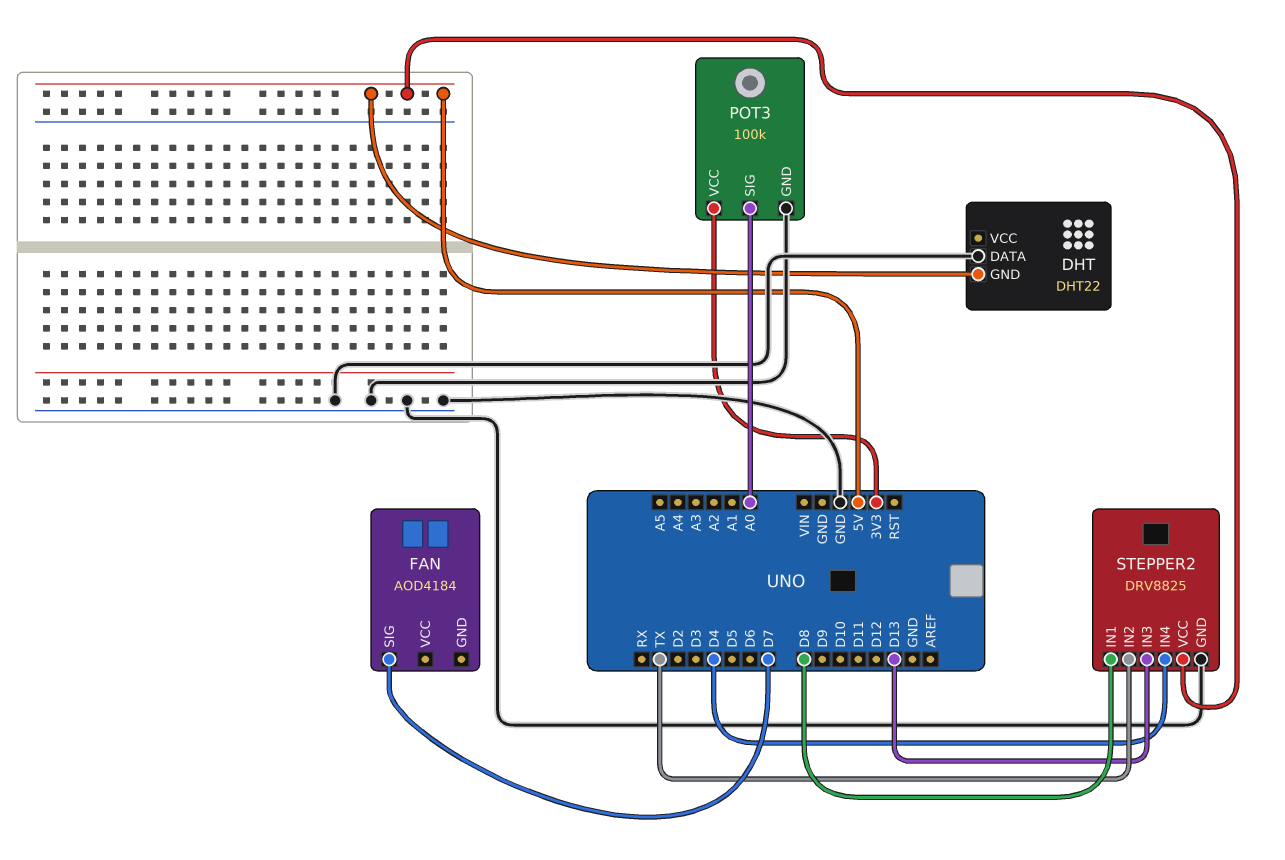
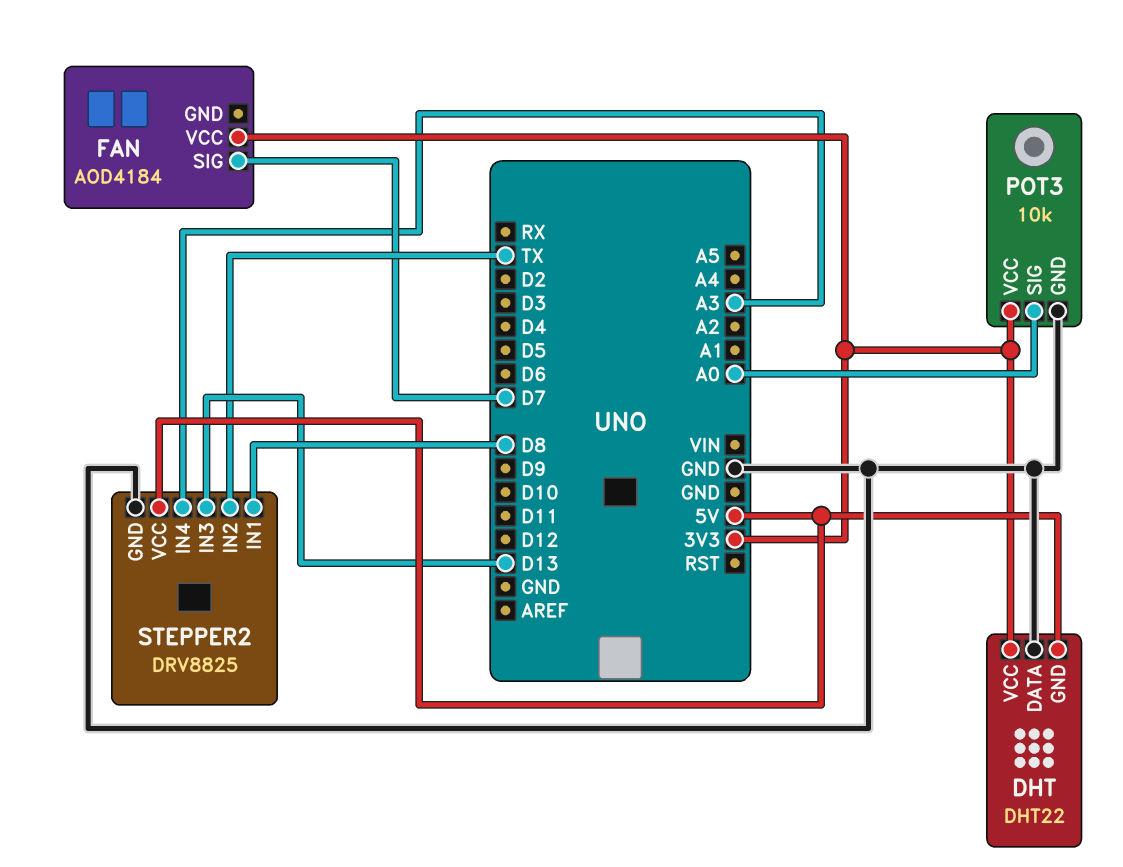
DHT pin VCC: none -> 3V3
FAN pin VCC: none -> 3V3
POT3: 100k -> 10k
STEPPER2 pin IN4: D4 -> A3

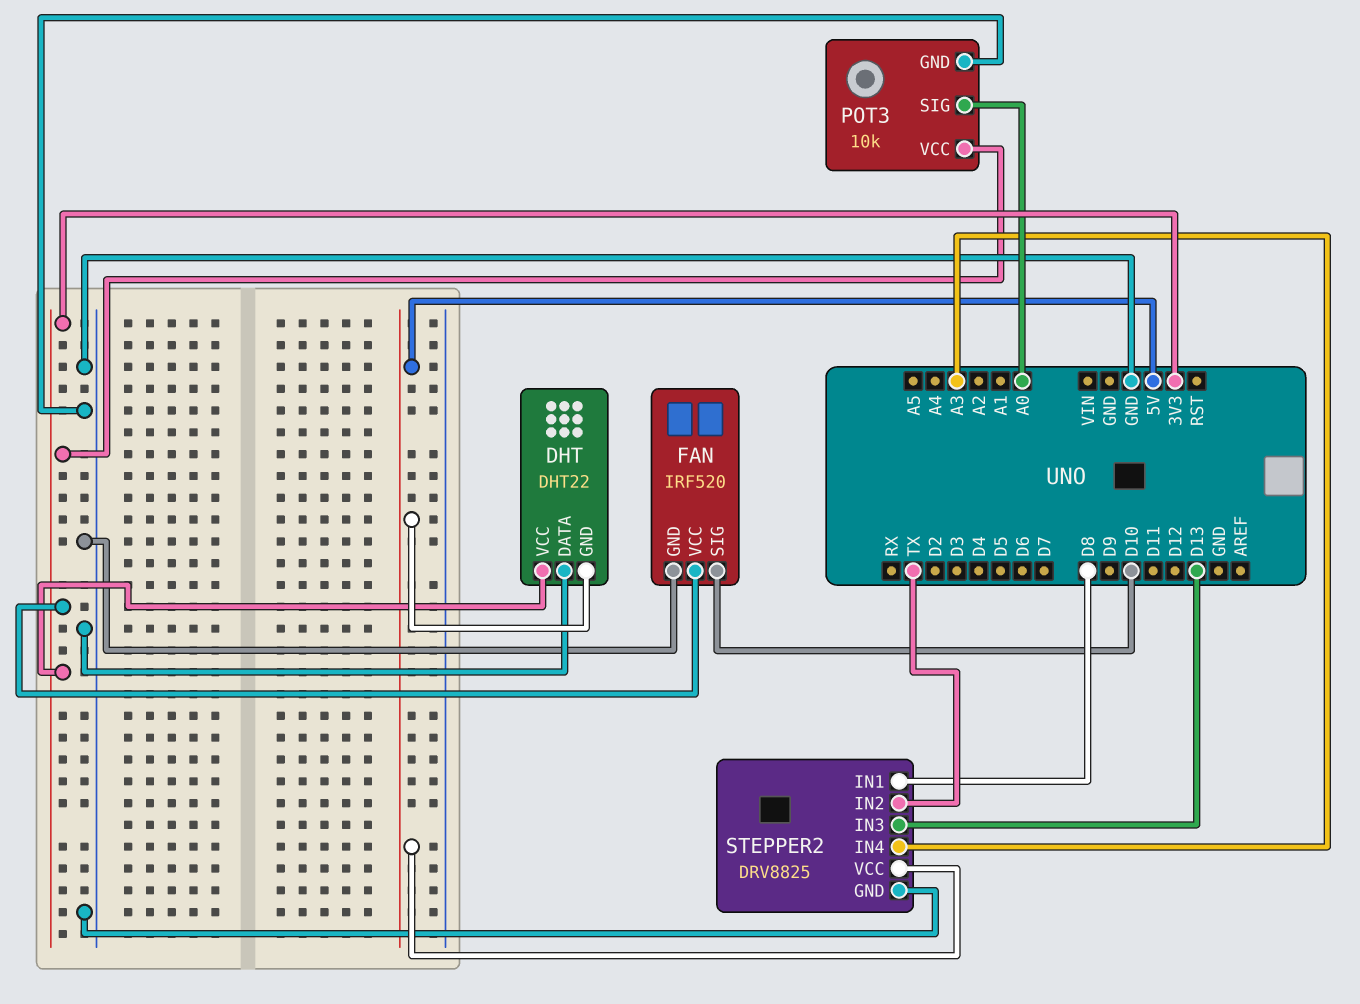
FAN: AOD4184 -> IRF520
FAN pin GND: none -> GND
FAN pin SIG: D7 -> D10

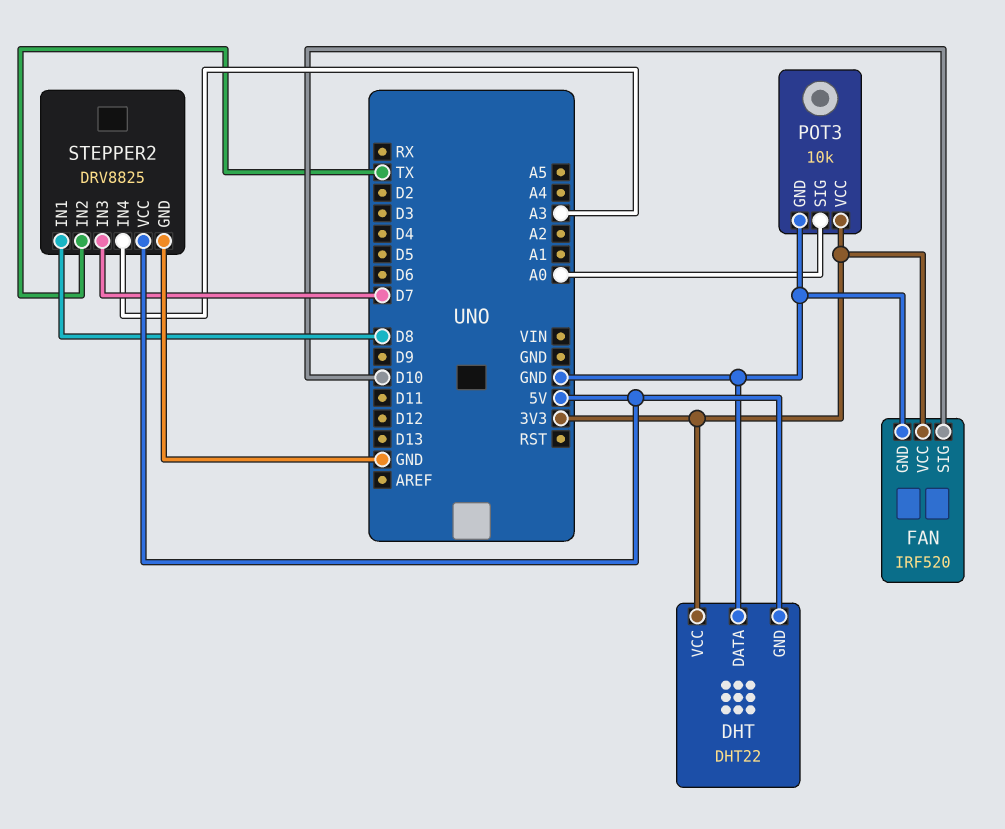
STEPPER2 pin IN3: D13 -> D7

